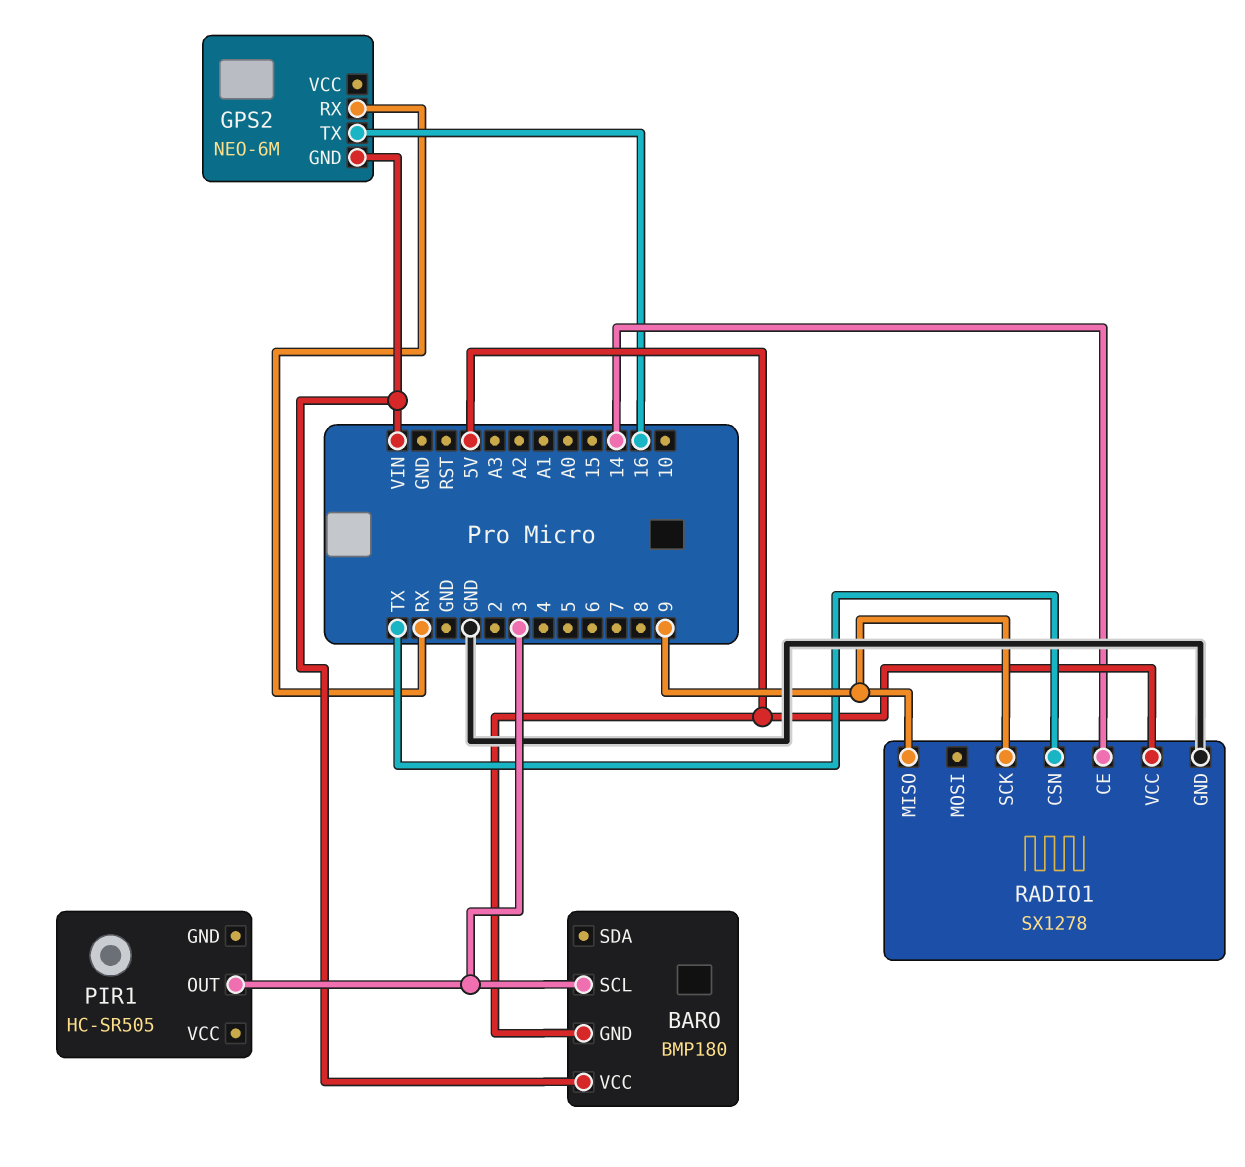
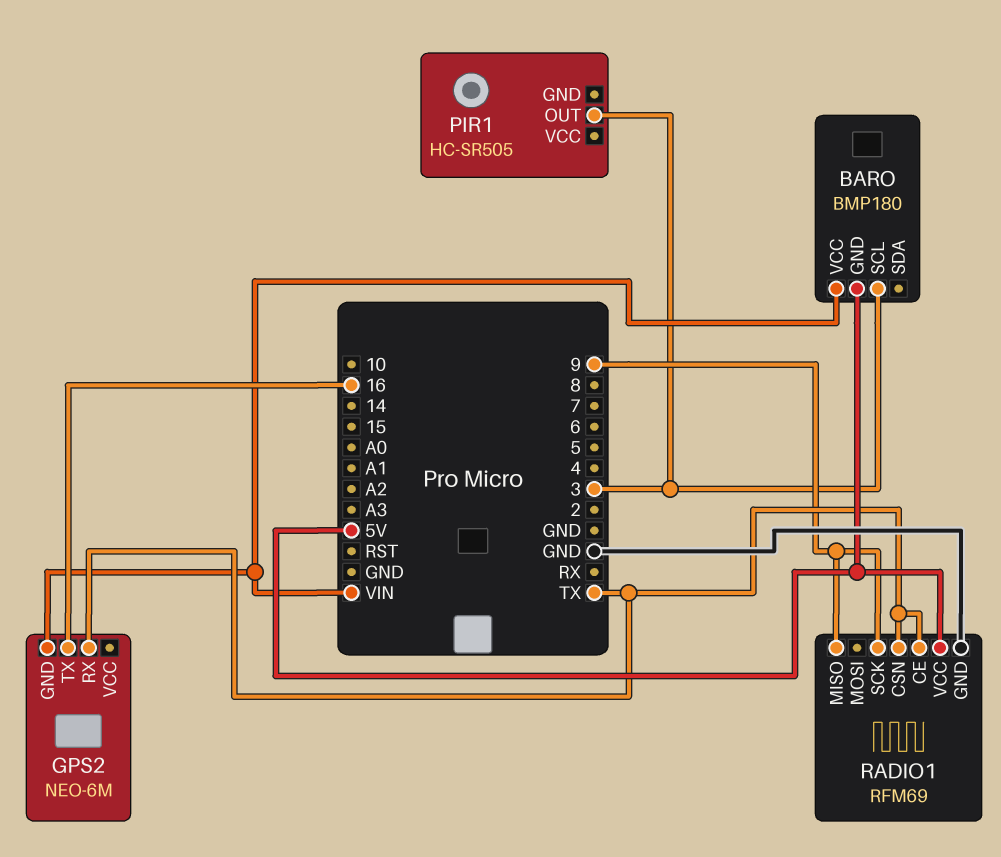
GPS2 pin RX: RX -> TX
RADIO1: SX1278 -> RFM69
RADIO1 pin CE: 14 -> TX

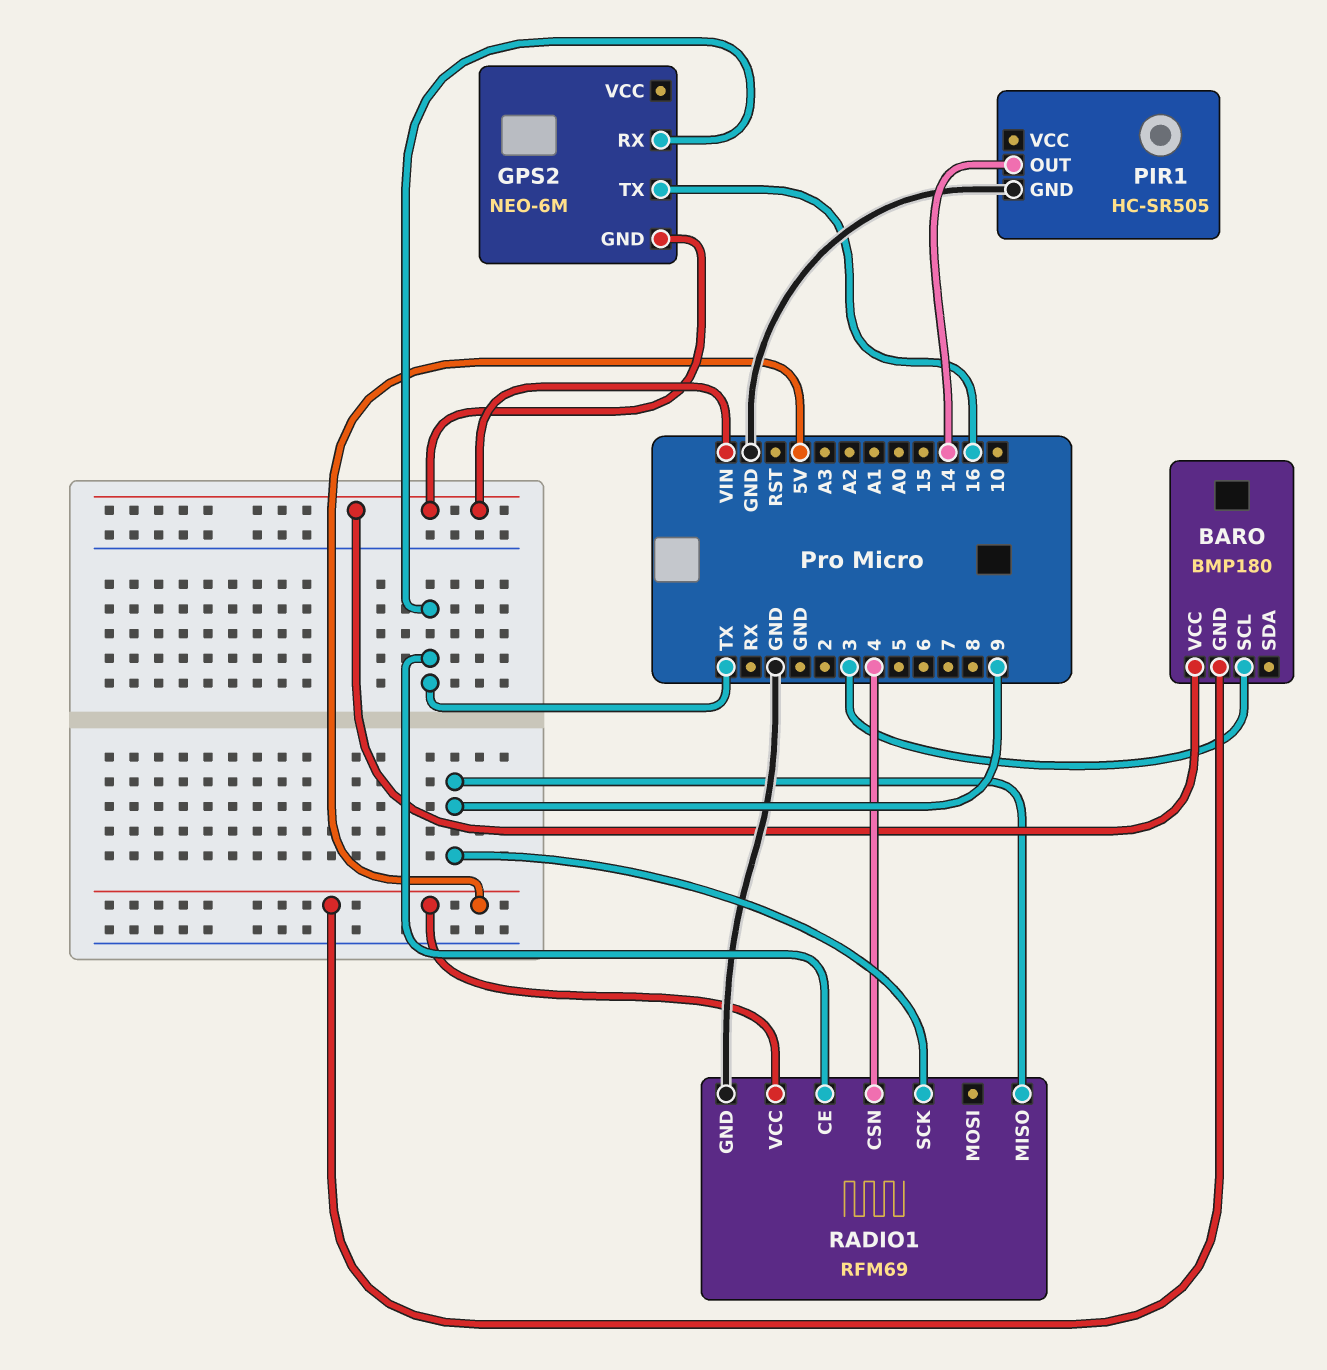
PIR1 pin GND: none -> GND
PIR1 pin OUT: 3 -> 14
RADIO1 pin CSN: TX -> 4

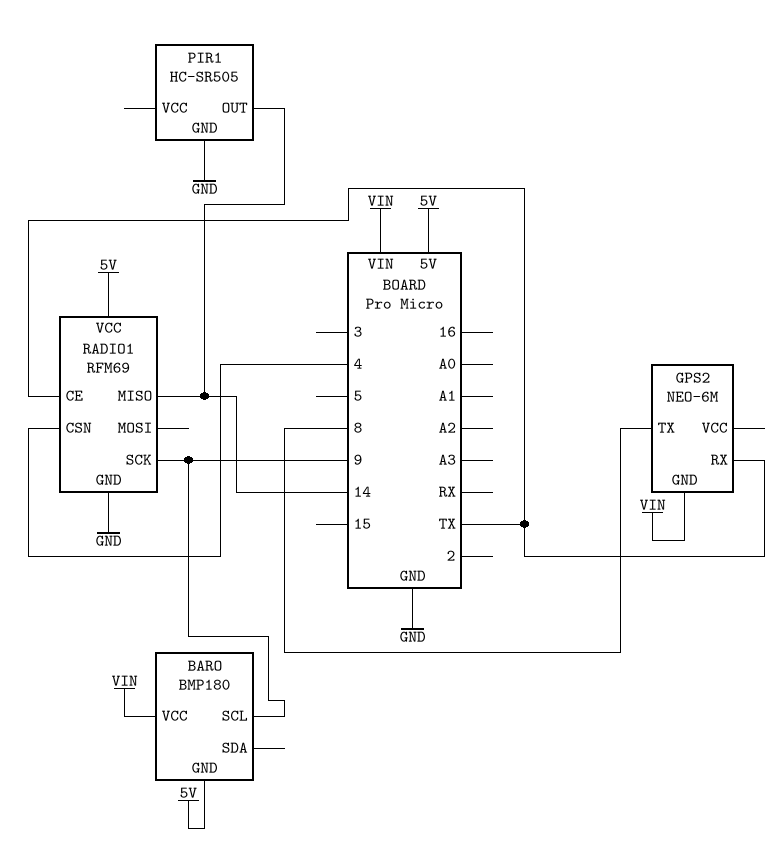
BARO pin SCL: 3 -> 9
GPS2 pin TX: 16 -> 8
RADIO1 pin MISO: 9 -> 14

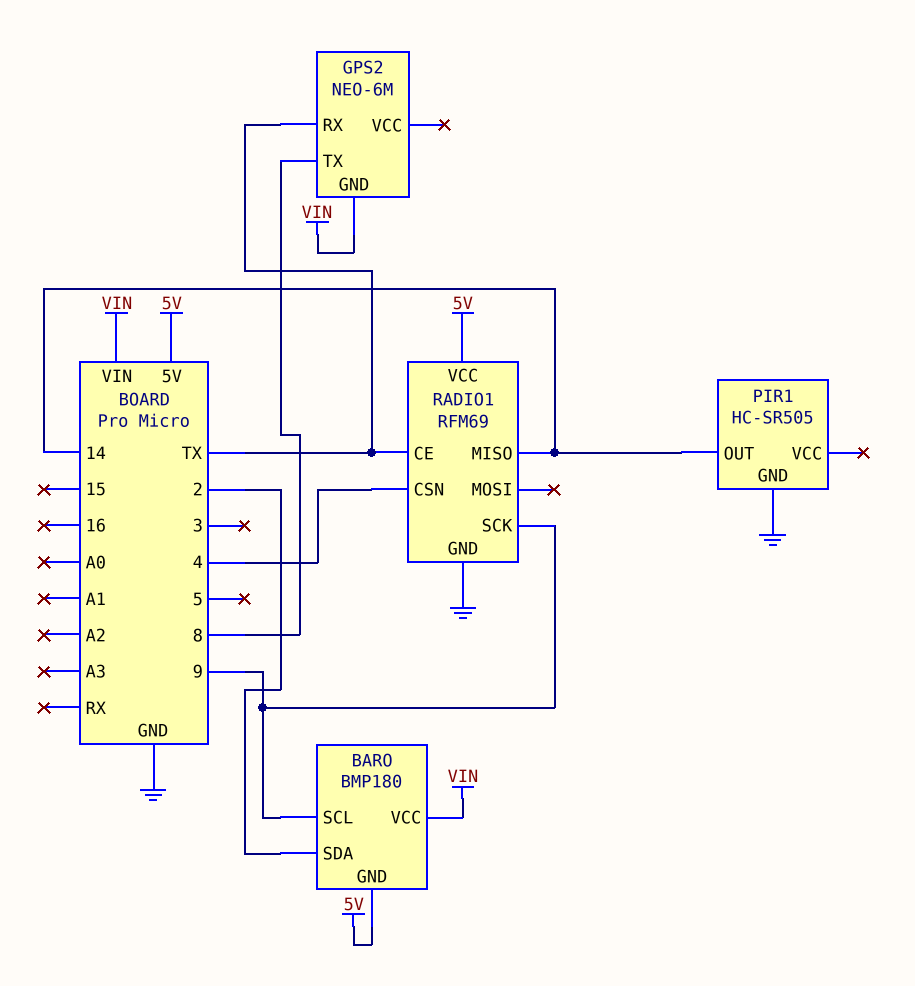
BARO pin SDA: none -> 2

